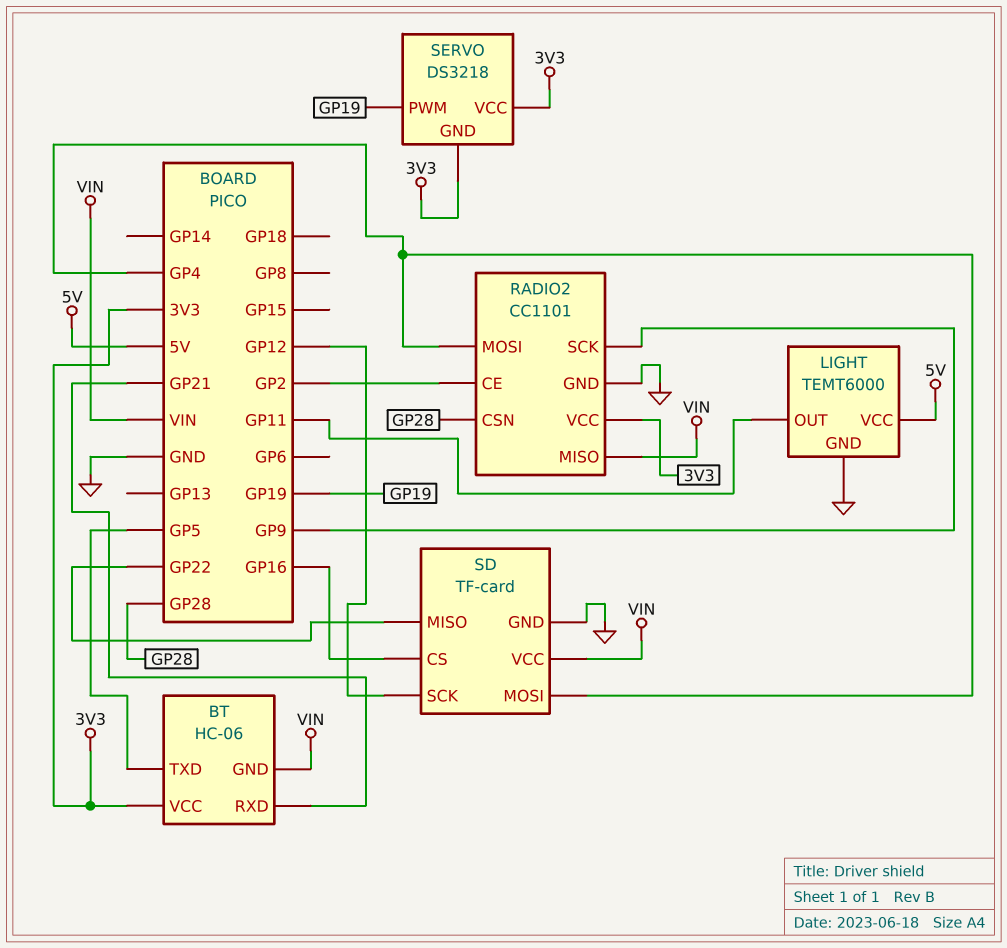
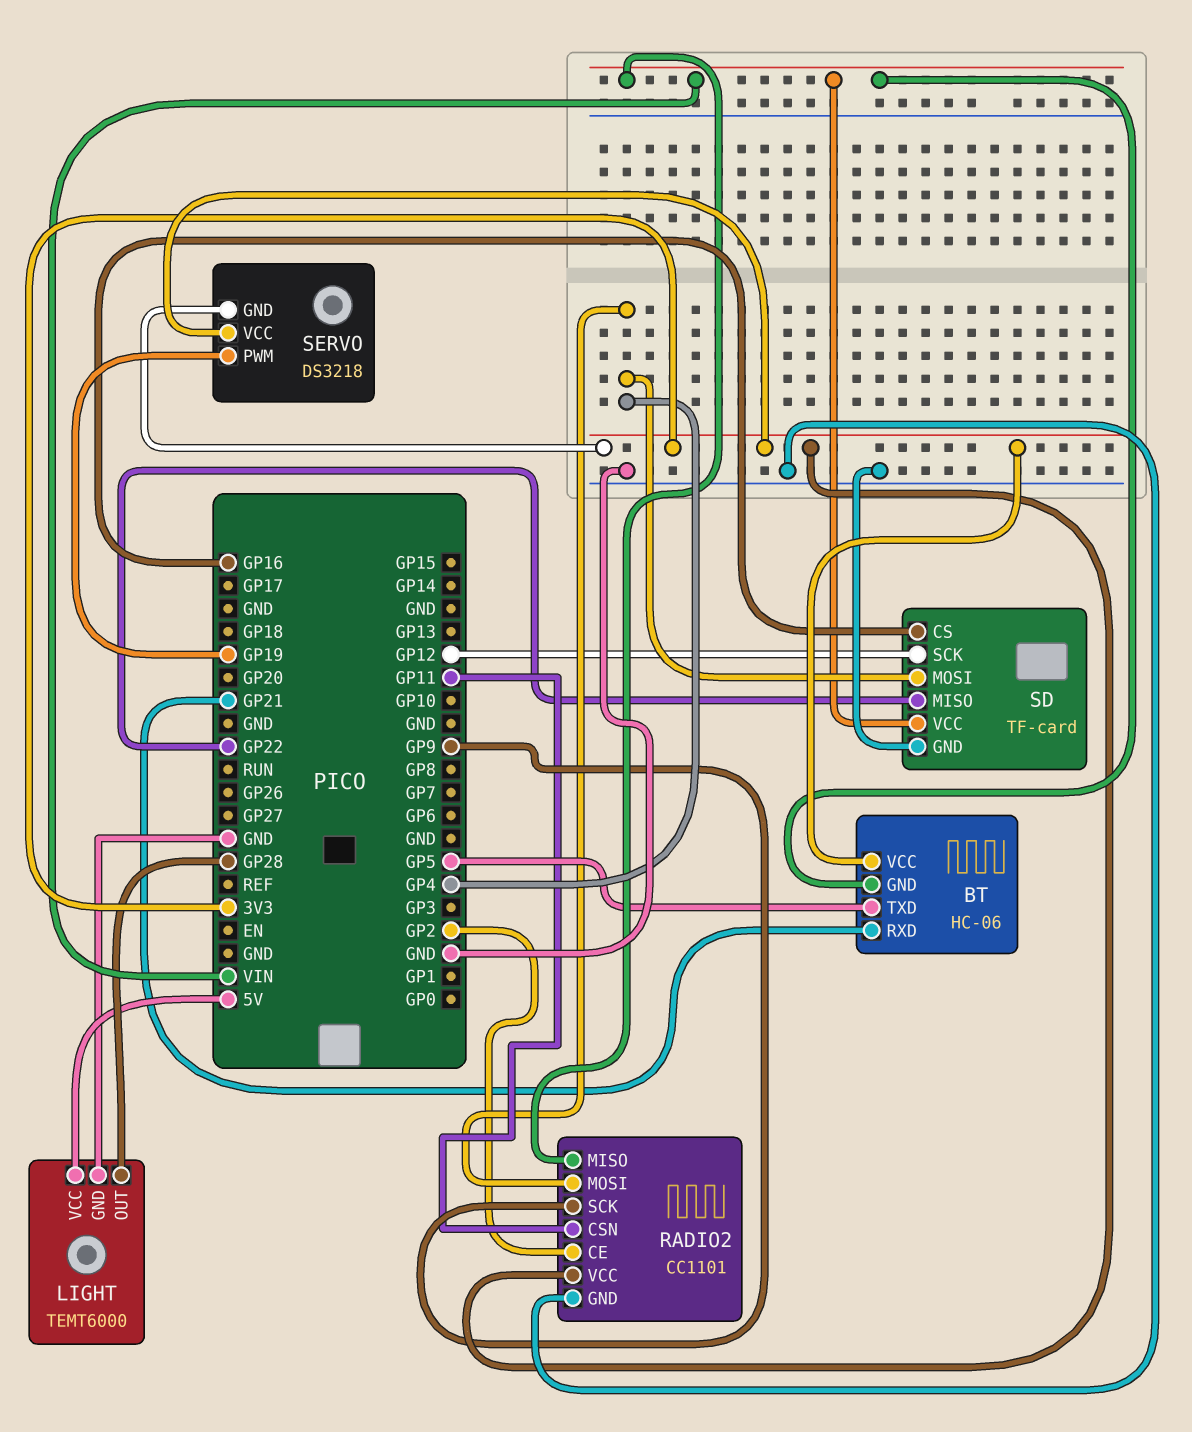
LIGHT pin OUT: GP11 -> GP28
RADIO2 pin CSN: GP28 -> GP11

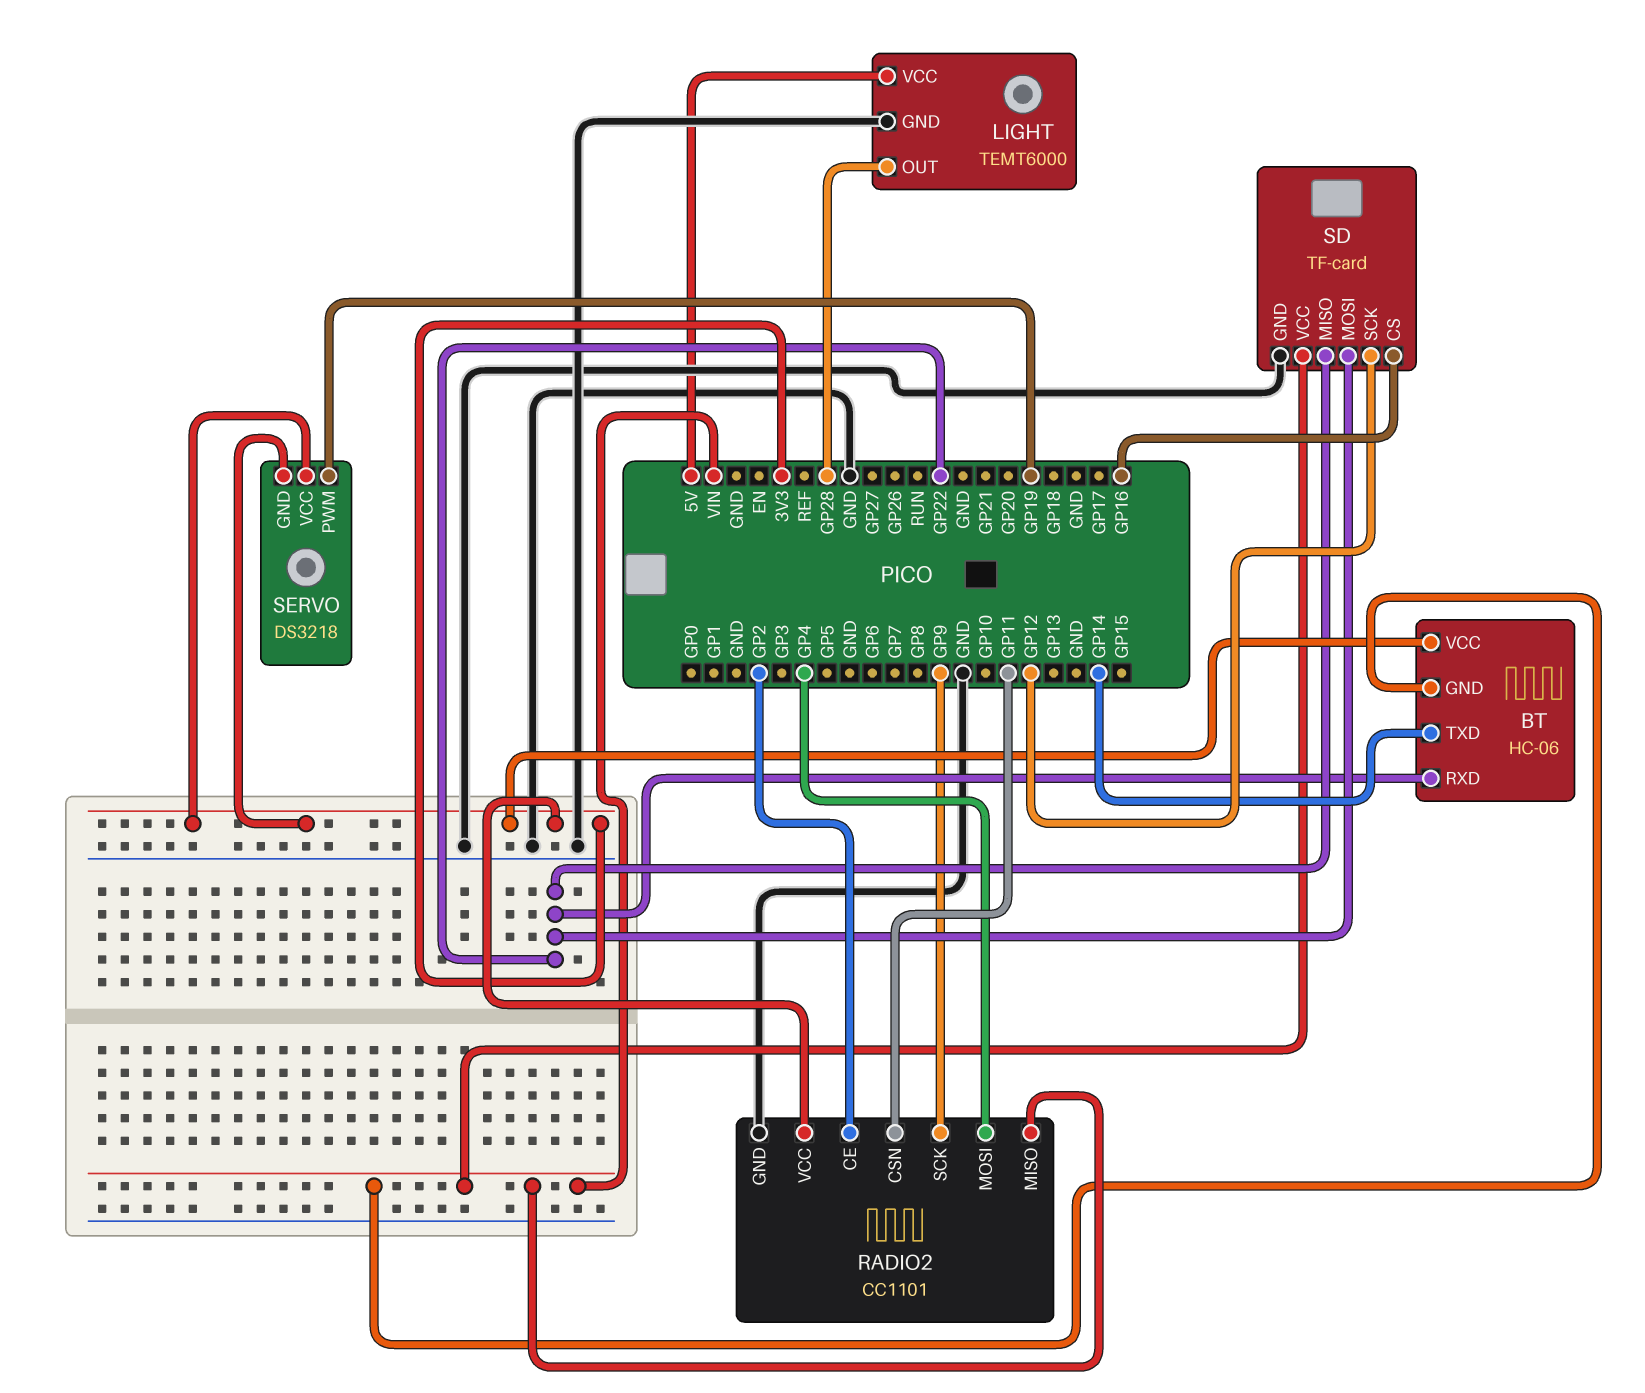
BT pin RXD: GP21 -> GP22
BT pin TXD: GP5 -> GP14
SD pin MOSI: GP4 -> GP22

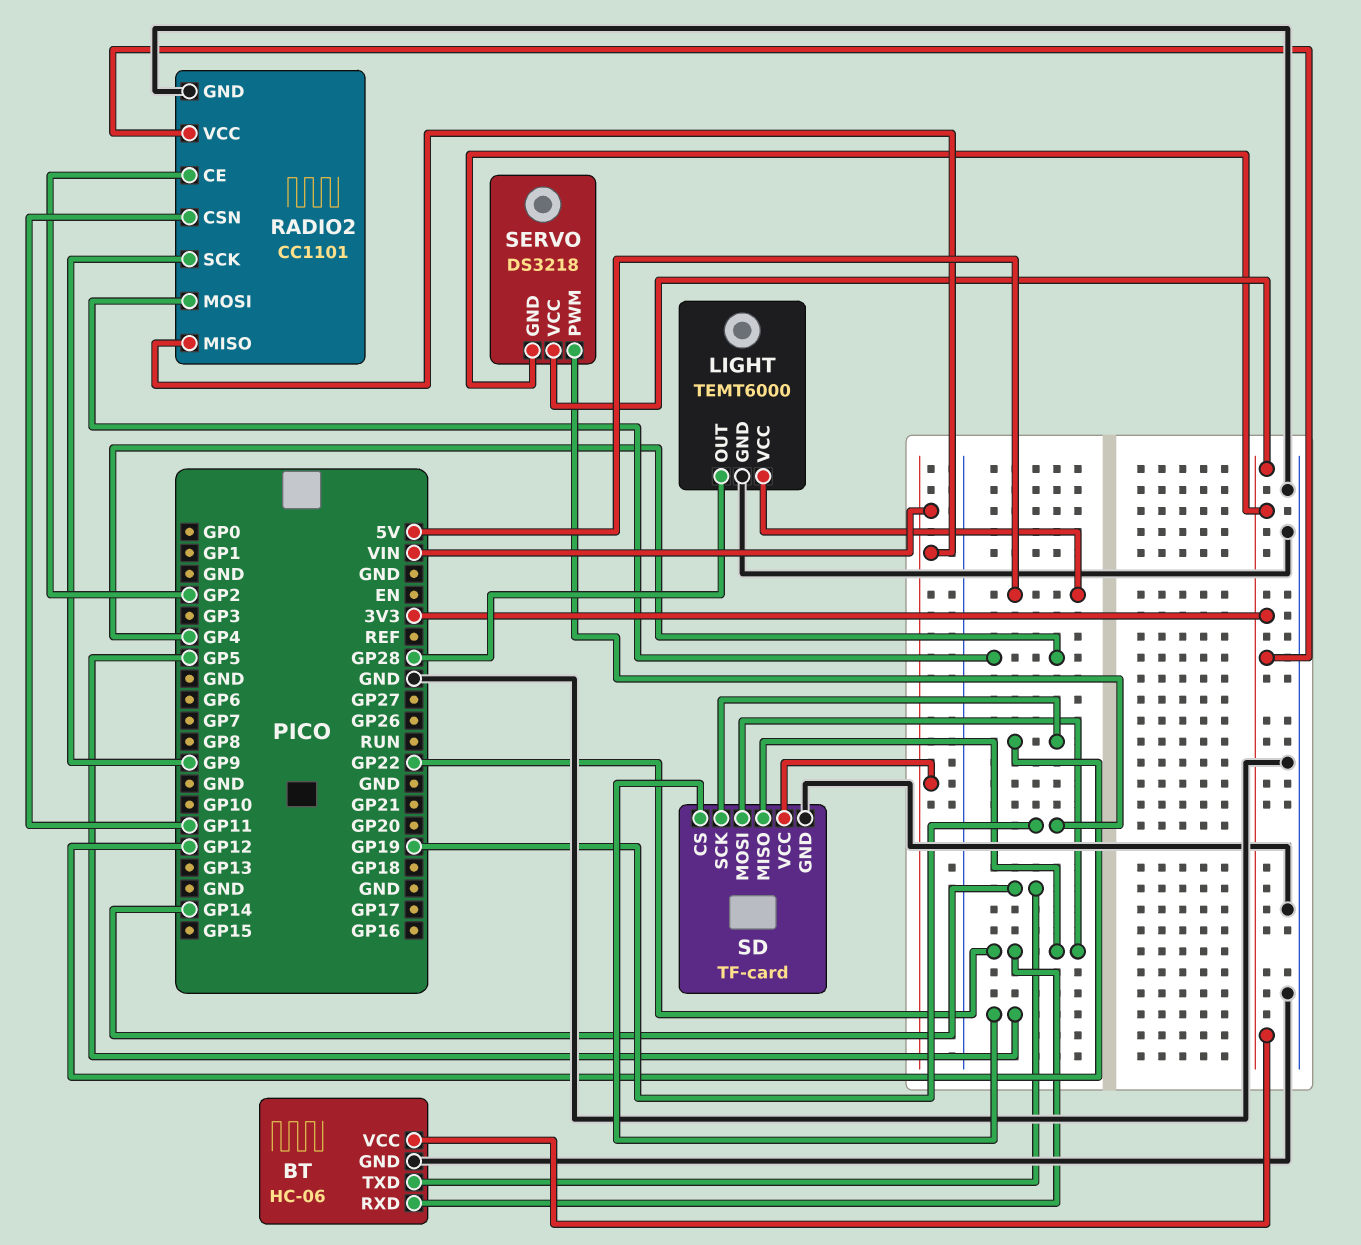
BT pin GND: VIN -> GND
SD pin CS: GP16 -> GP5

